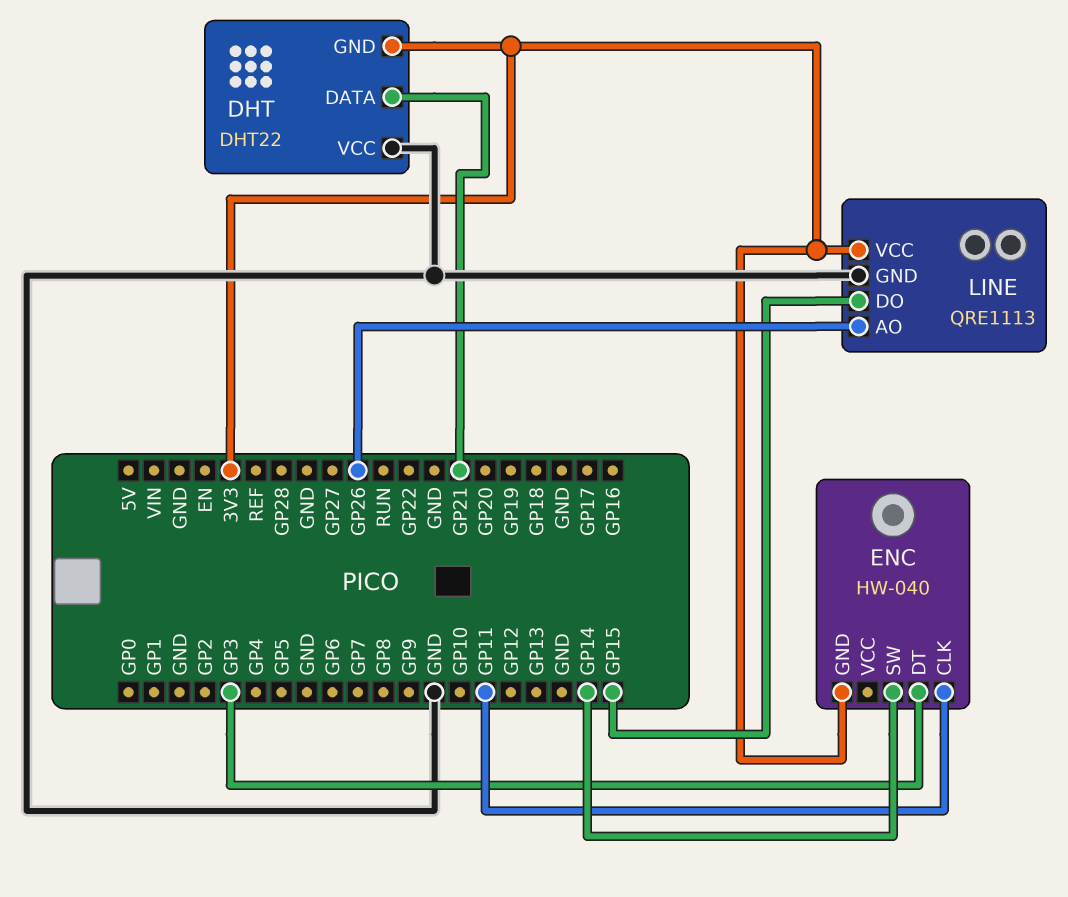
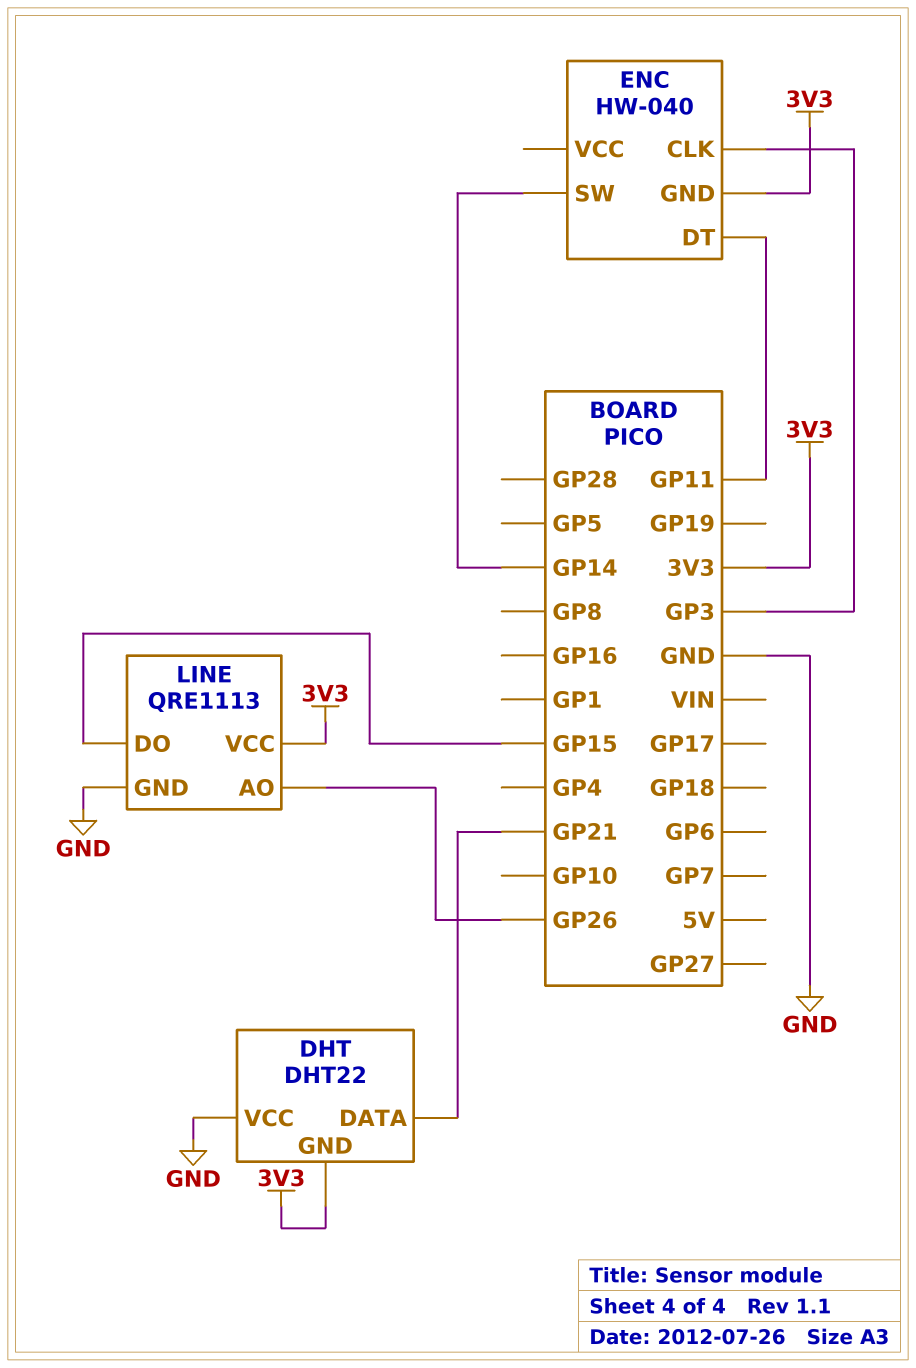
ENC pin CLK: GP11 -> GP3
ENC pin DT: GP3 -> GP11

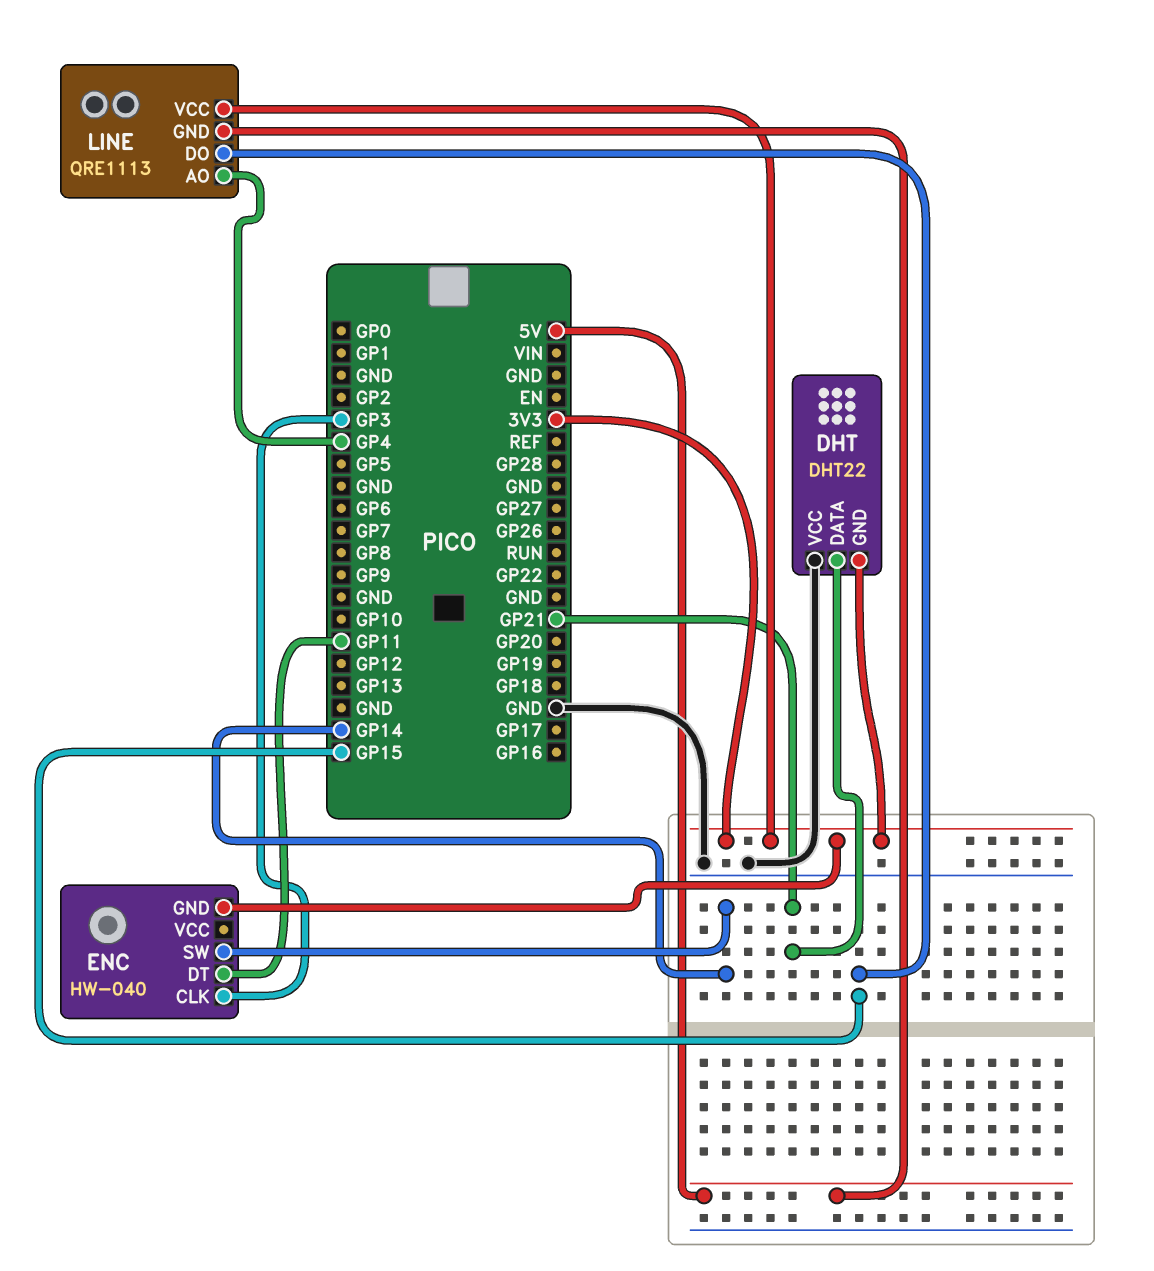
LINE pin AO: GP26 -> GP4
LINE pin GND: GND -> 5V

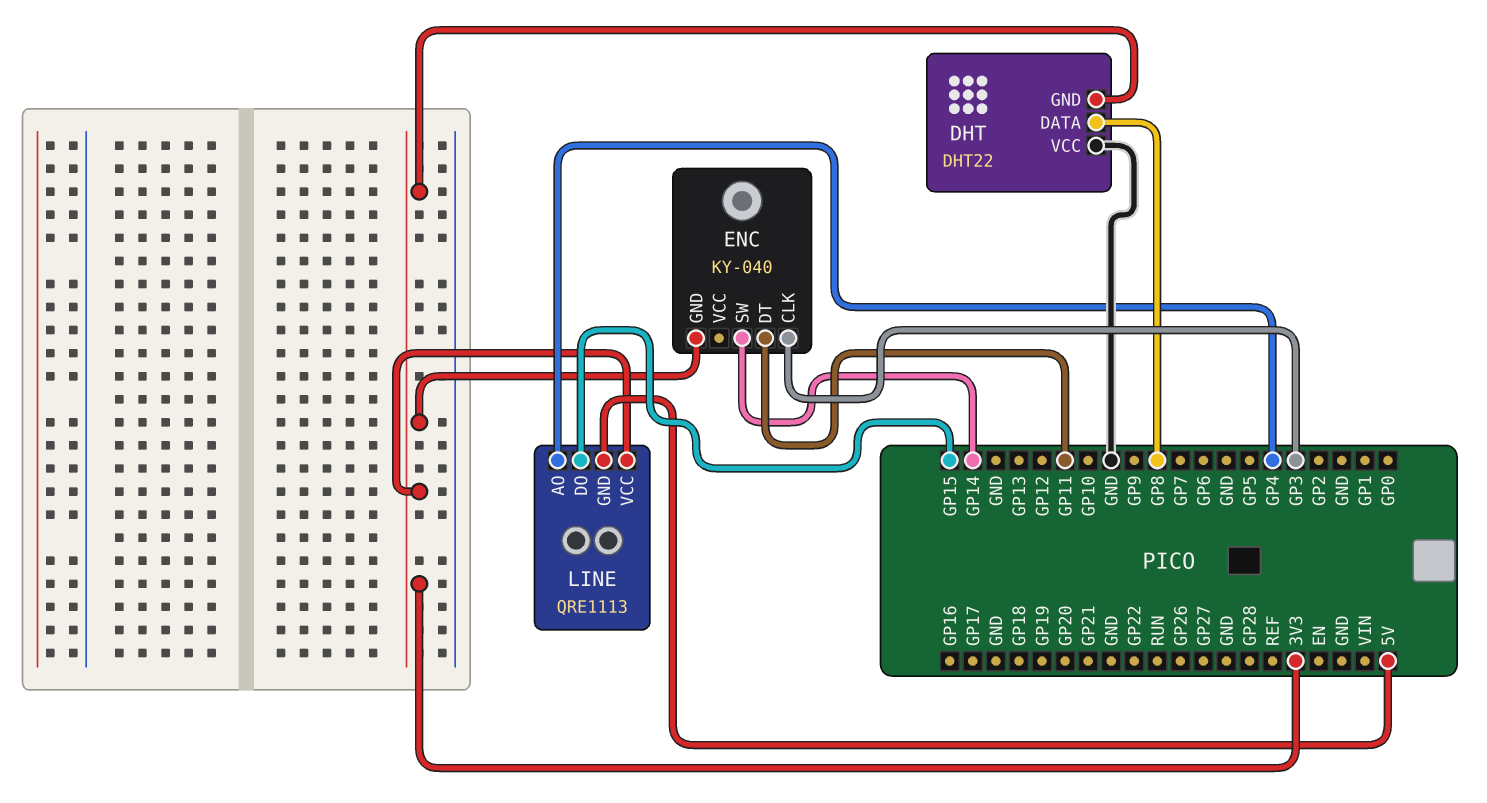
DHT pin DATA: GP21 -> GP8
ENC: HW-040 -> KY-040

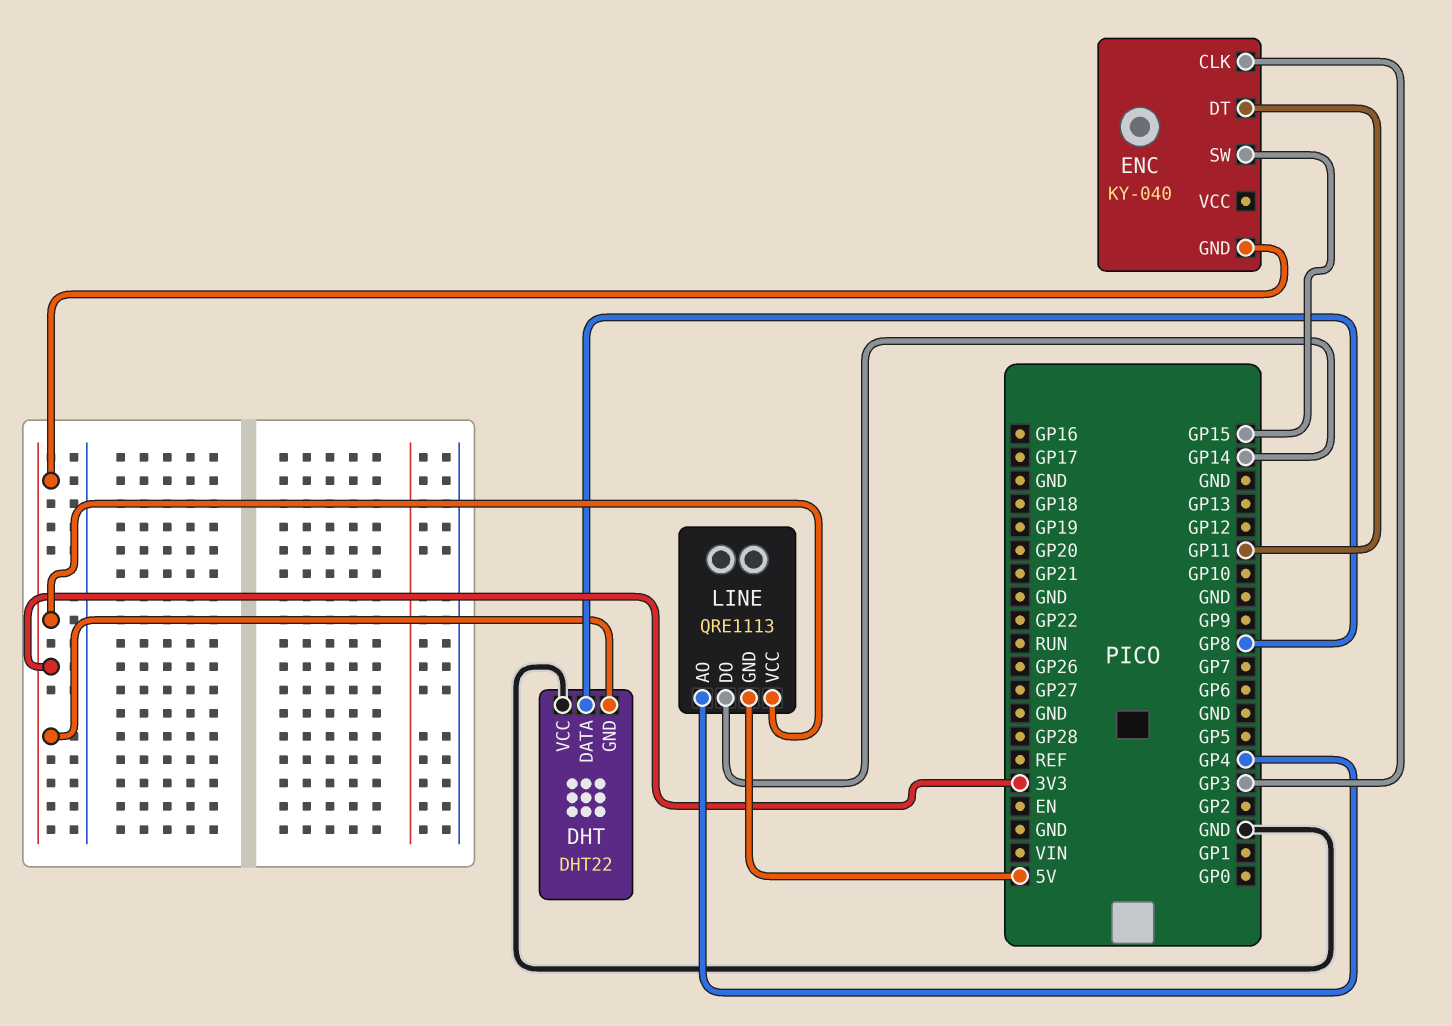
ENC pin SW: GP14 -> GP15
LINE pin DO: GP15 -> GP14

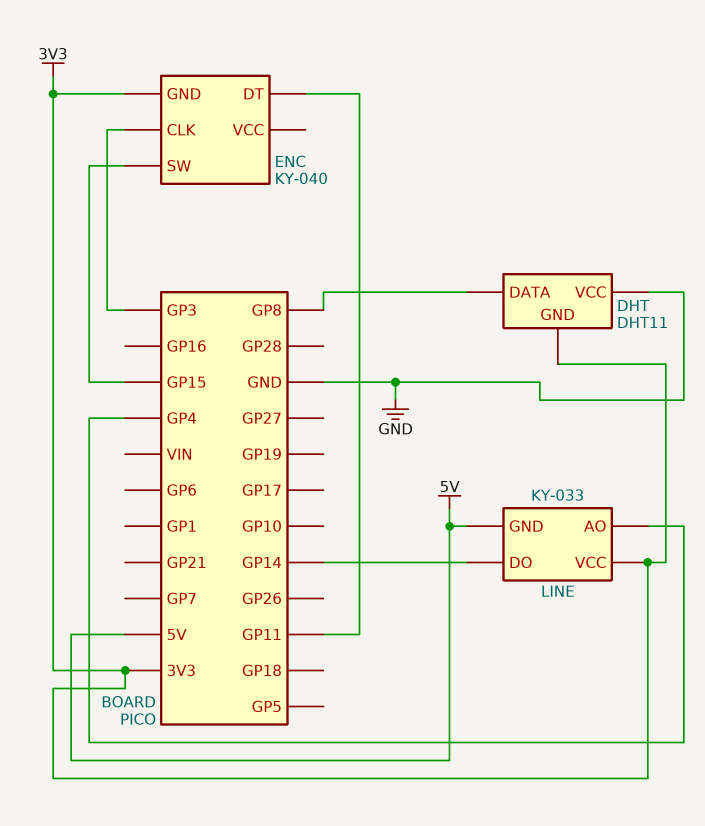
DHT: DHT22 -> DHT11
LINE: QRE1113 -> KY-033

